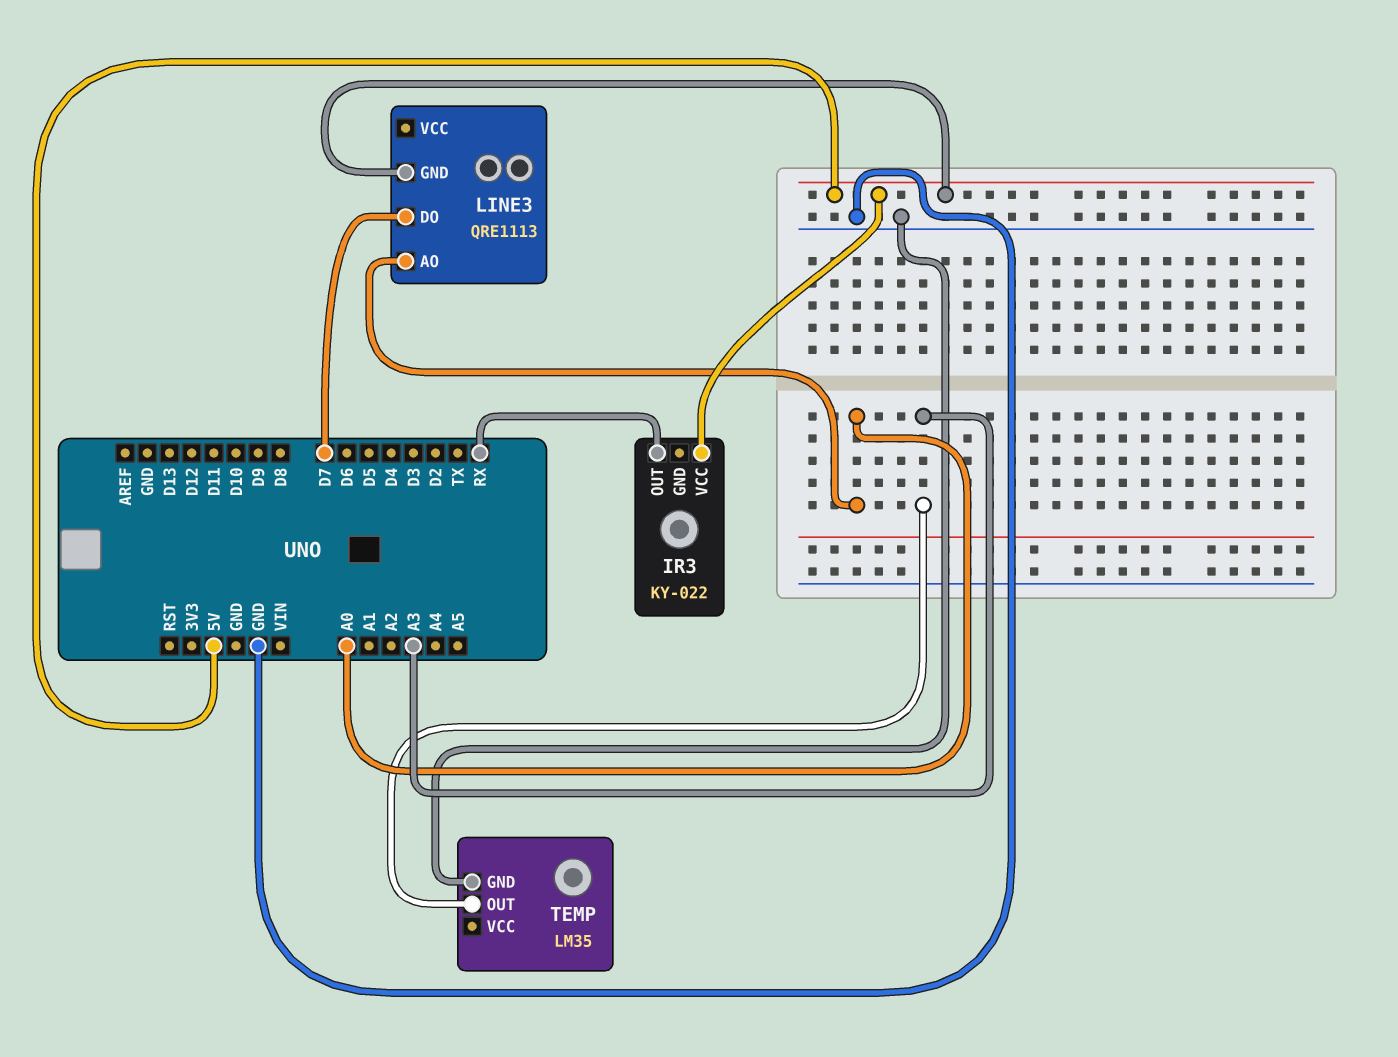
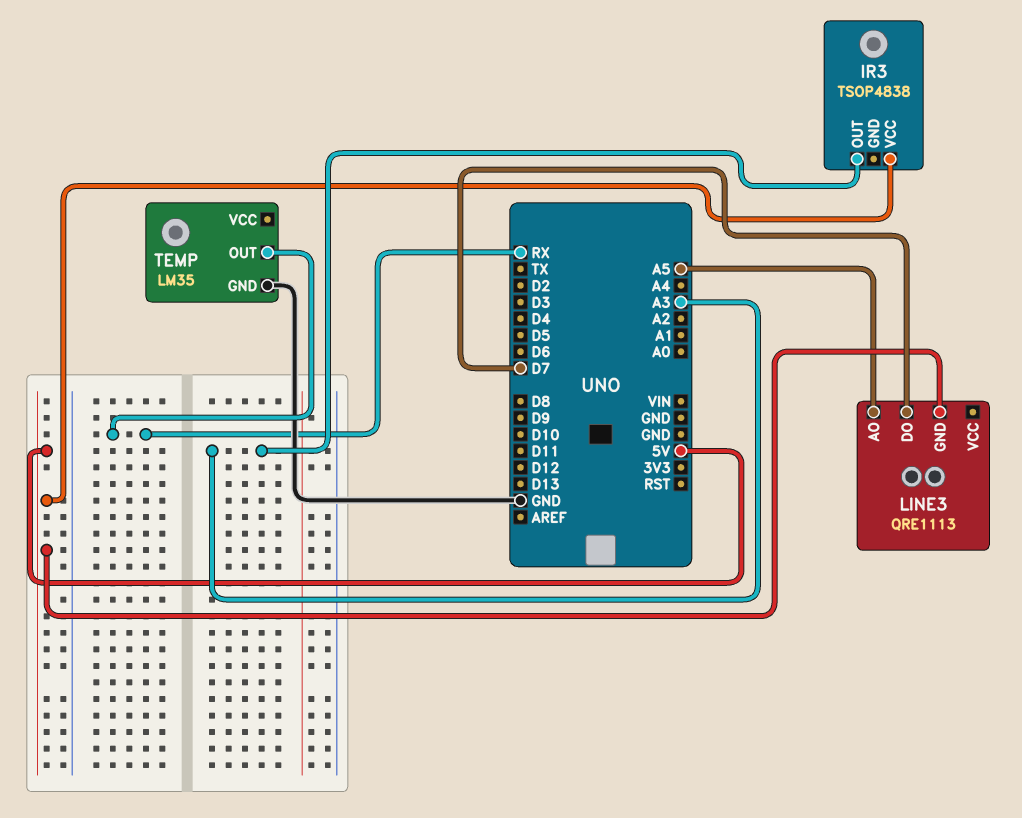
IR3: KY-022 -> TSOP4838
IR3 pin OUT: RX -> A3
LINE3 pin AO: A0 -> A5
TEMP pin OUT: A3 -> RX

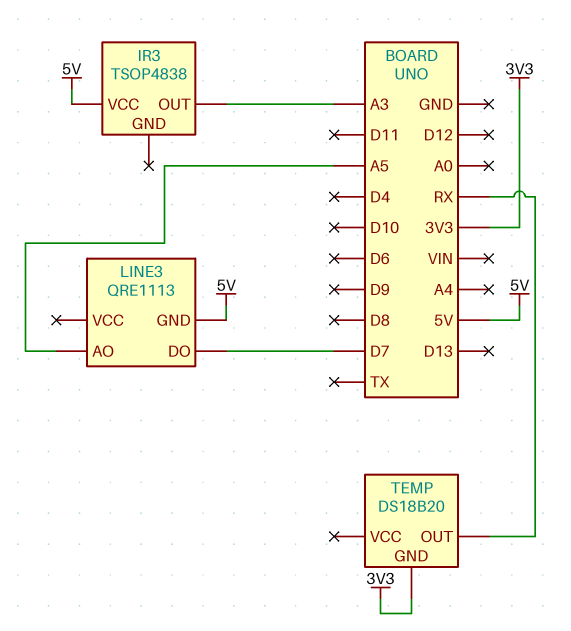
TEMP: LM35 -> DS18B20
TEMP pin GND: GND -> 3V3

